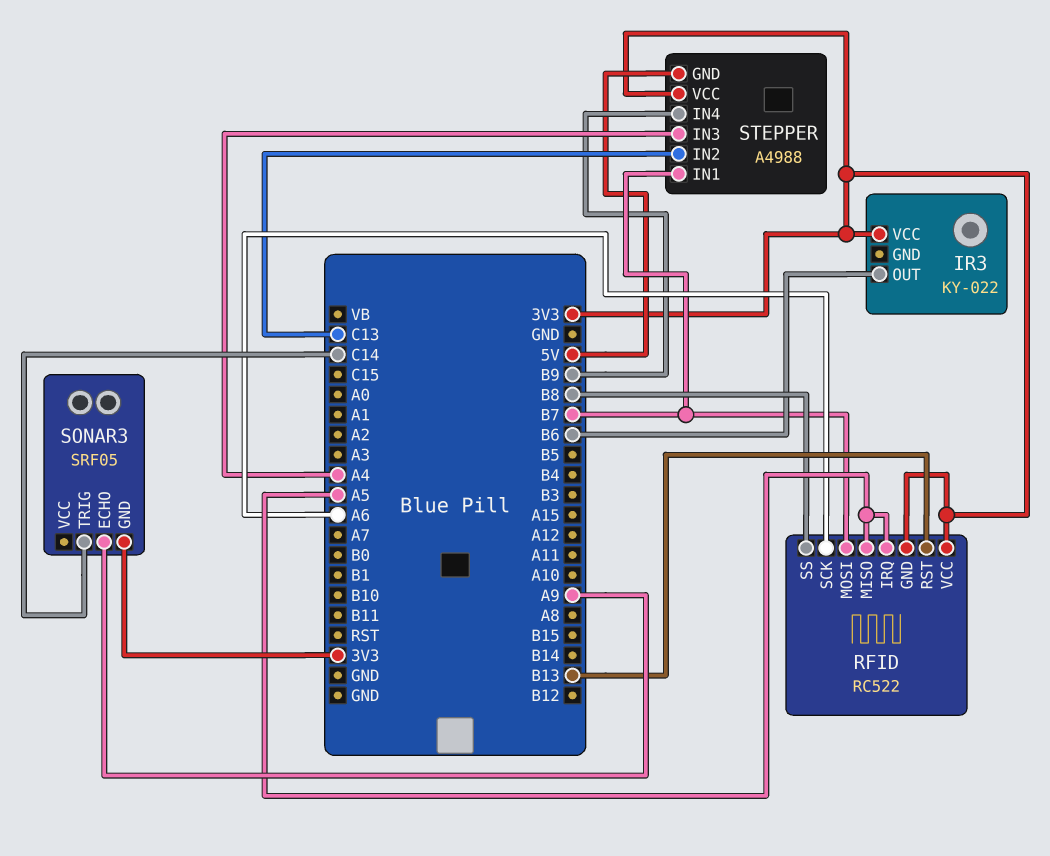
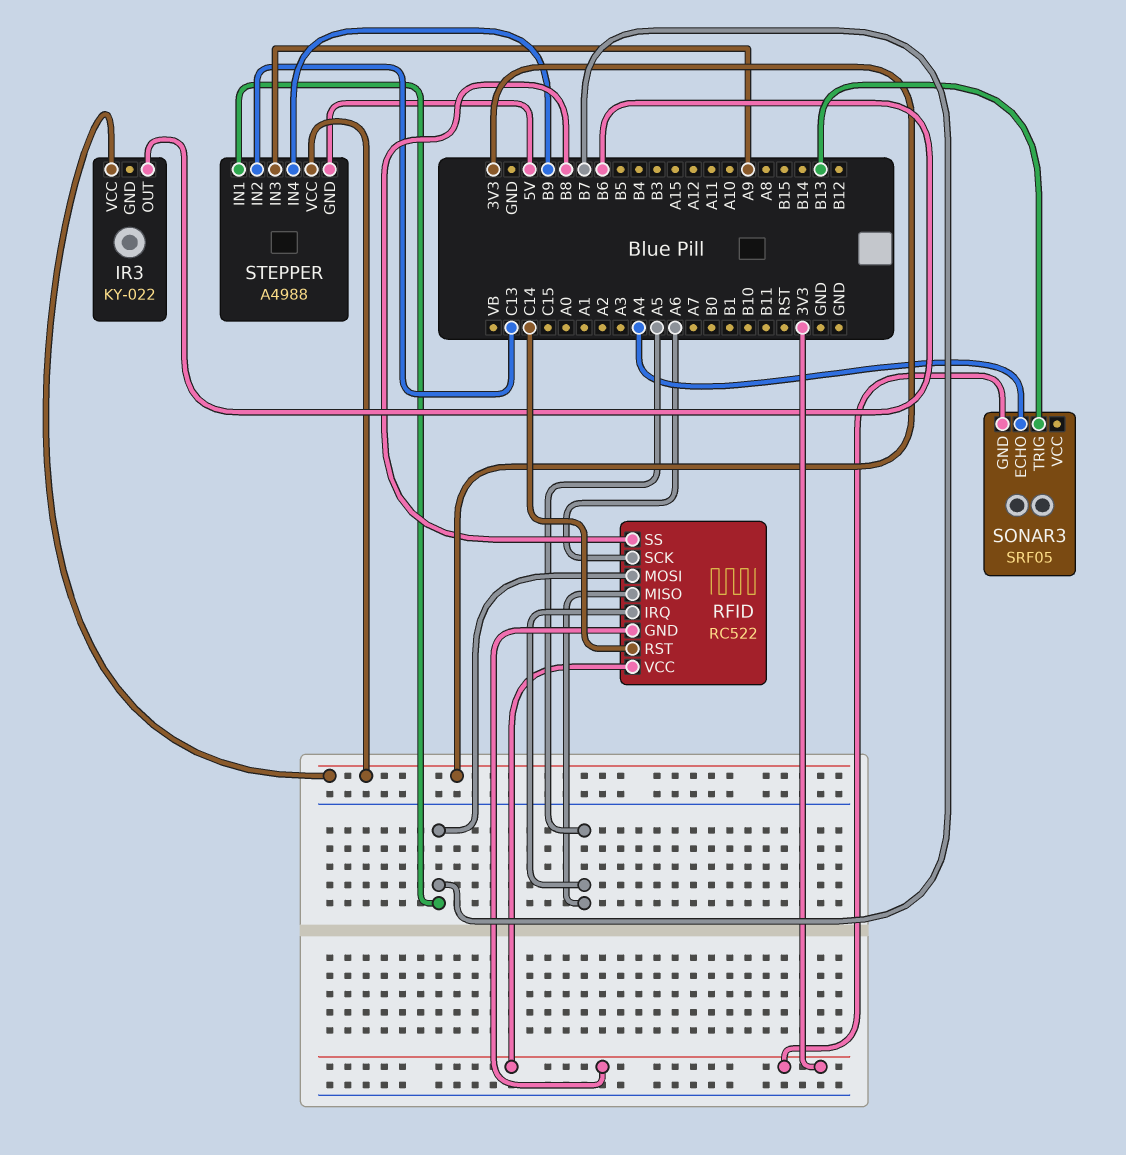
RFID pin RST: B13 -> C14
SONAR3 pin ECHO: A9 -> A4
SONAR3 pin TRIG: C14 -> B13
STEPPER pin IN3: A4 -> A9

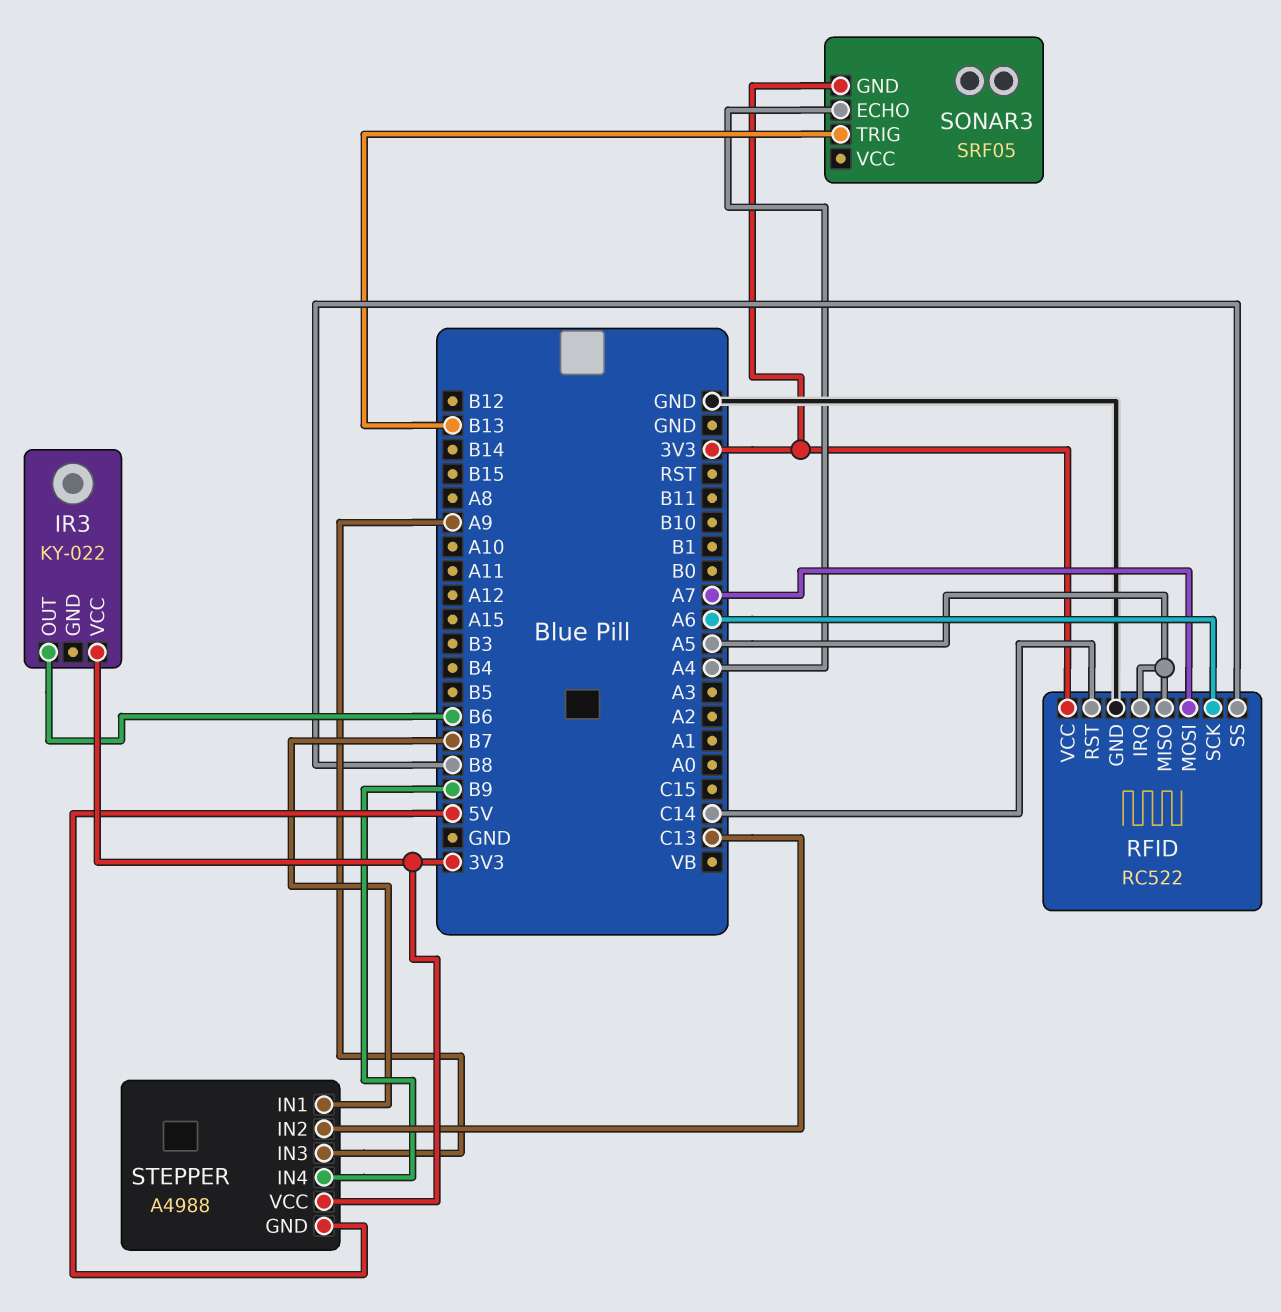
RFID pin GND: 3V3 -> GND
RFID pin MOSI: B7 -> A7

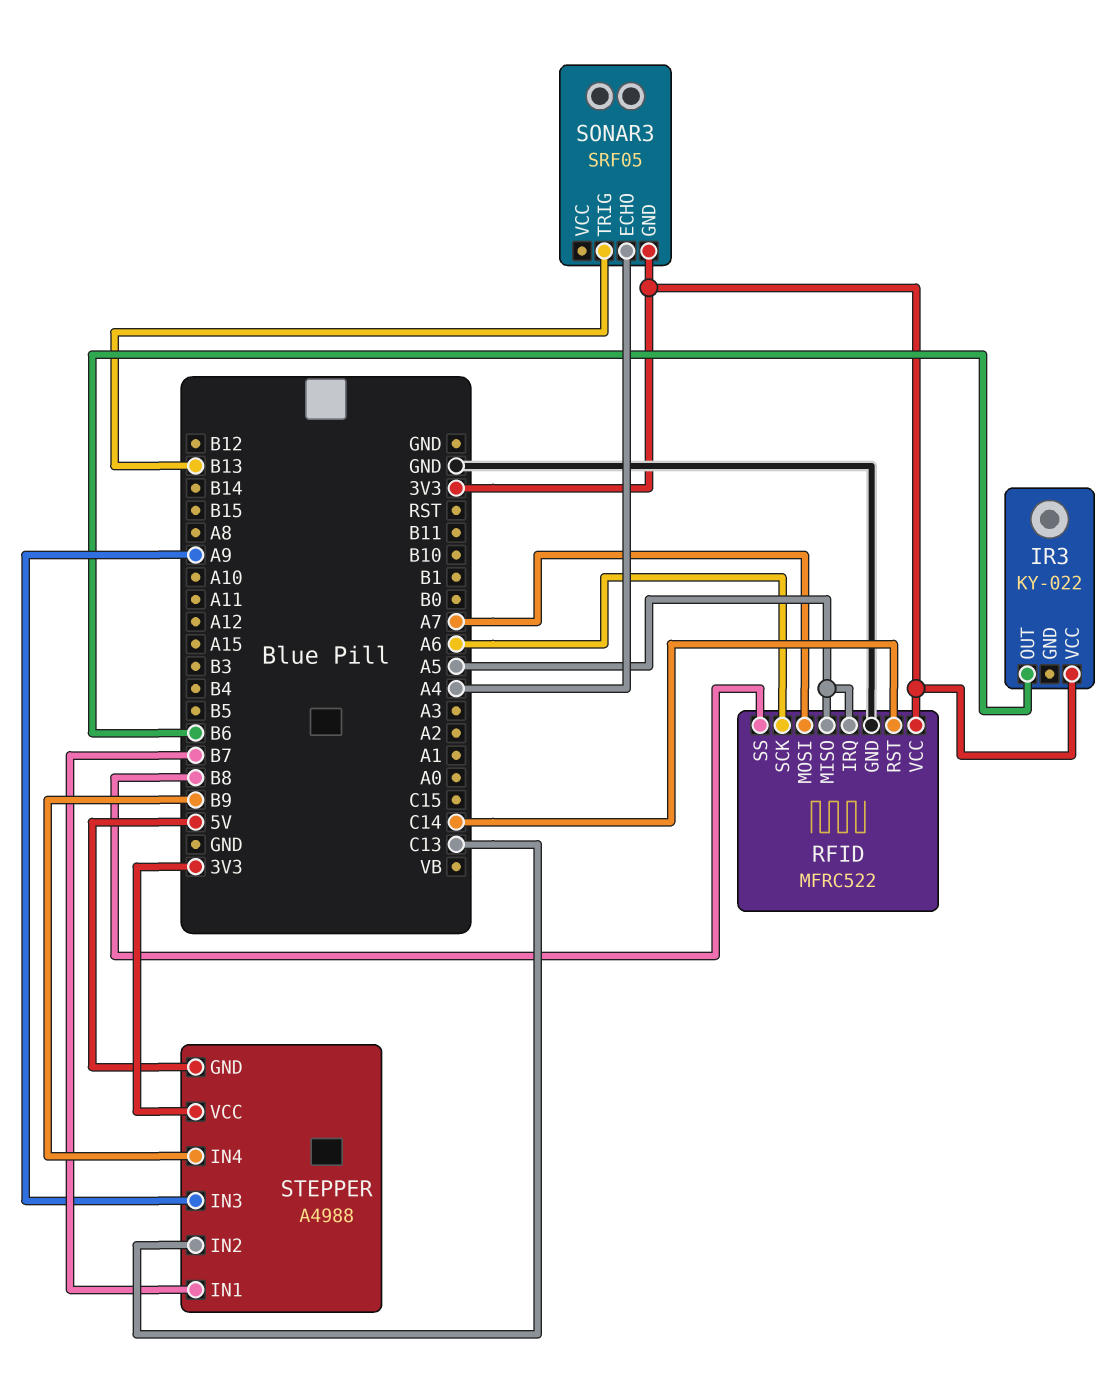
RFID: RC522 -> MFRC522

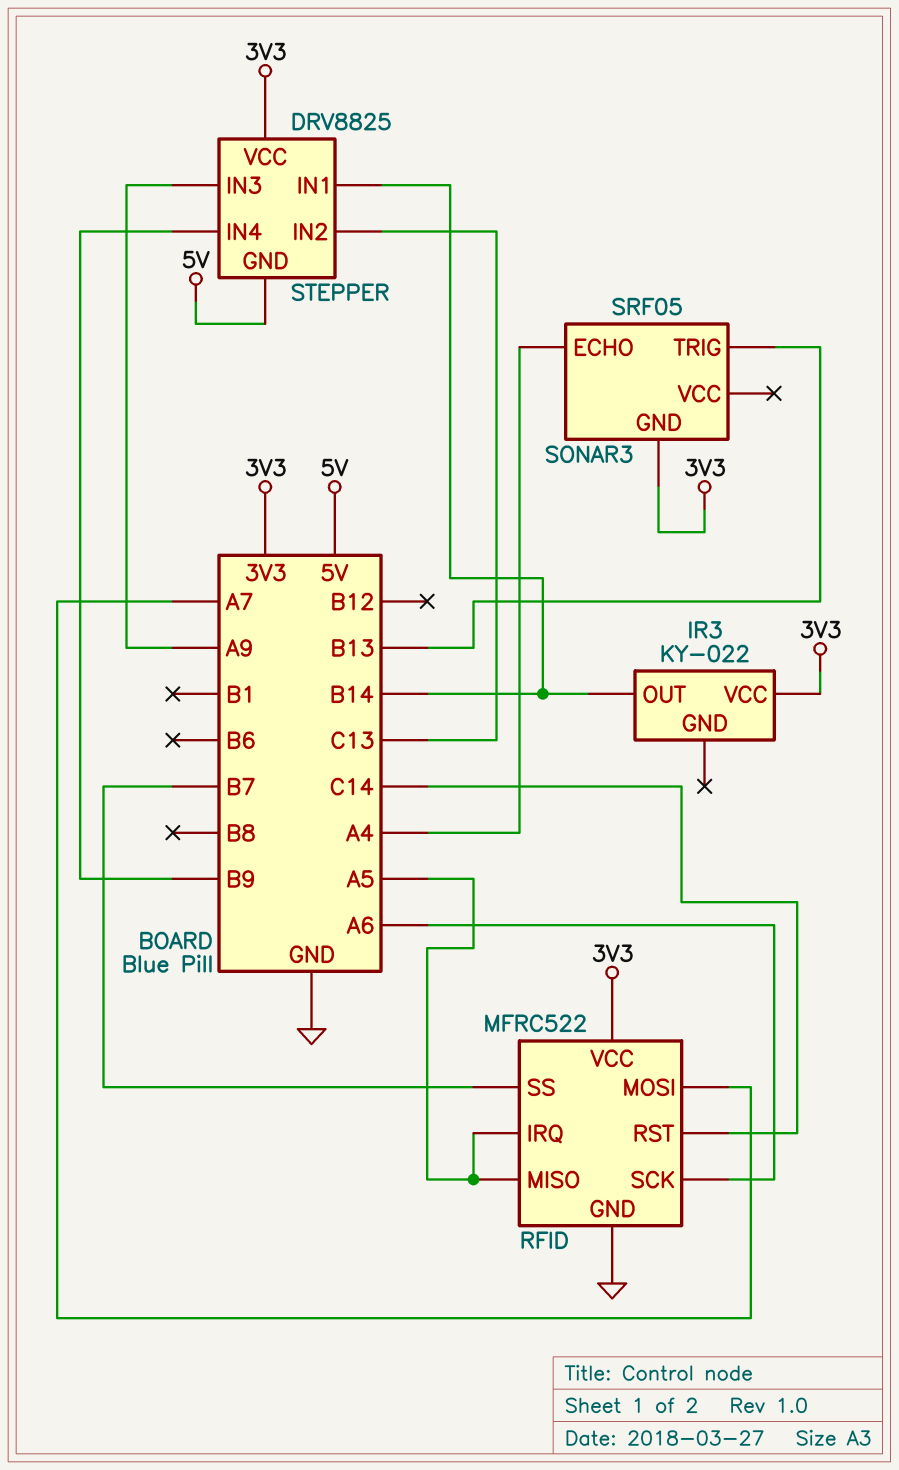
IR3 pin OUT: B6 -> B14
RFID pin SS: B8 -> B7
STEPPER: A4988 -> DRV8825
STEPPER pin IN1: B7 -> B14

